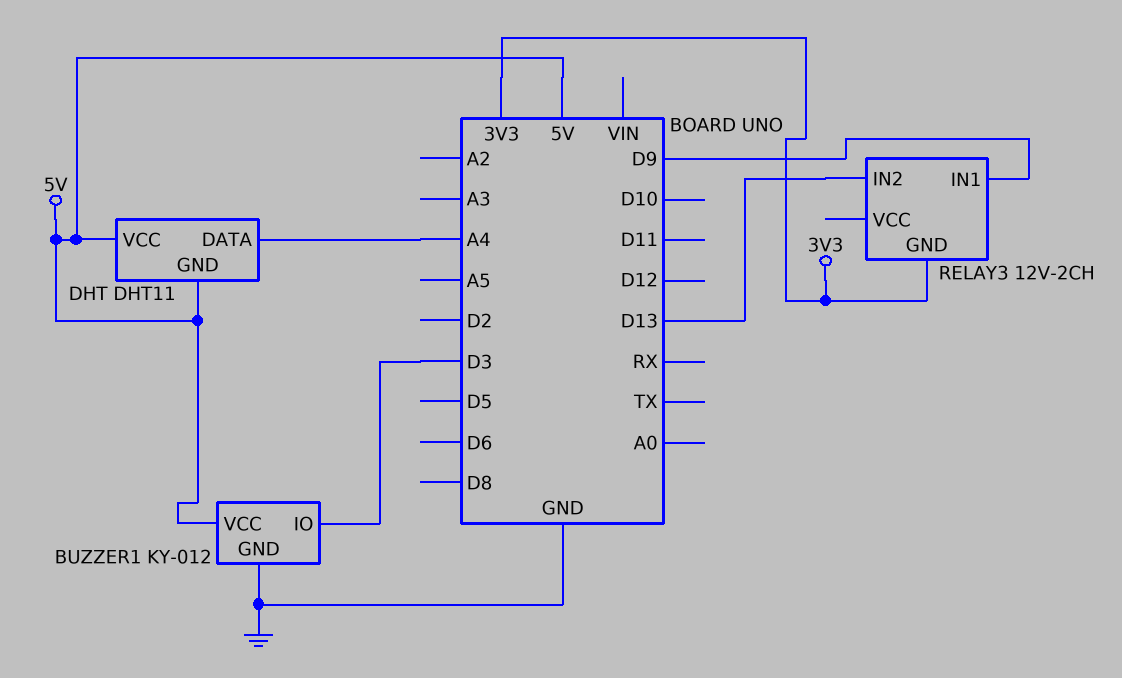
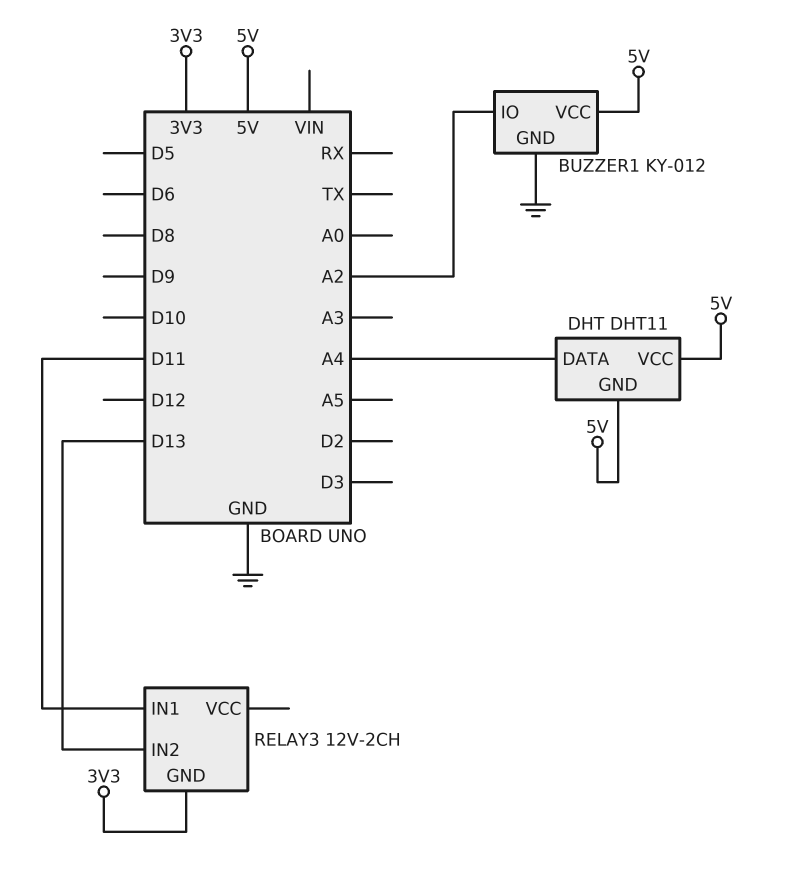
BUZZER1 pin IO: D3 -> A2
RELAY3 pin IN1: D9 -> D11

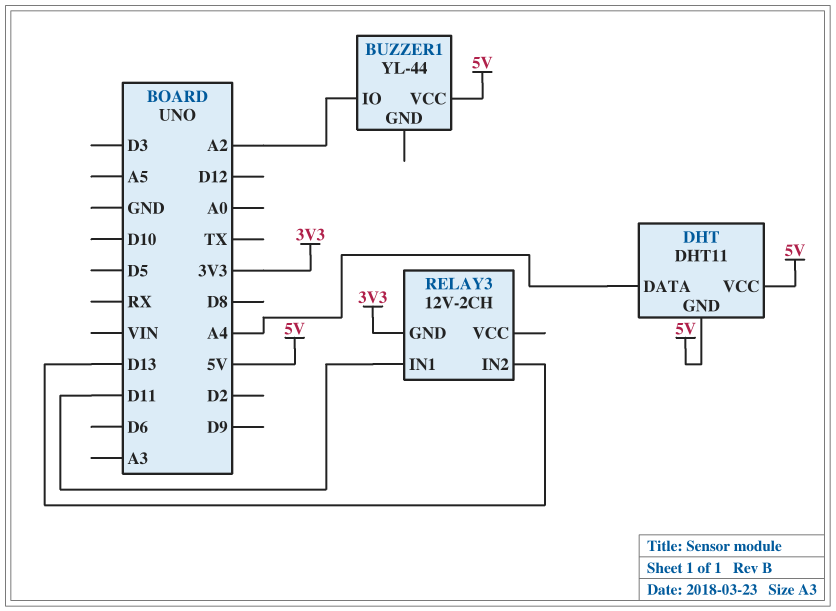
BUZZER1: KY-012 -> YL-44
BUZZER1 pin GND: GND -> none

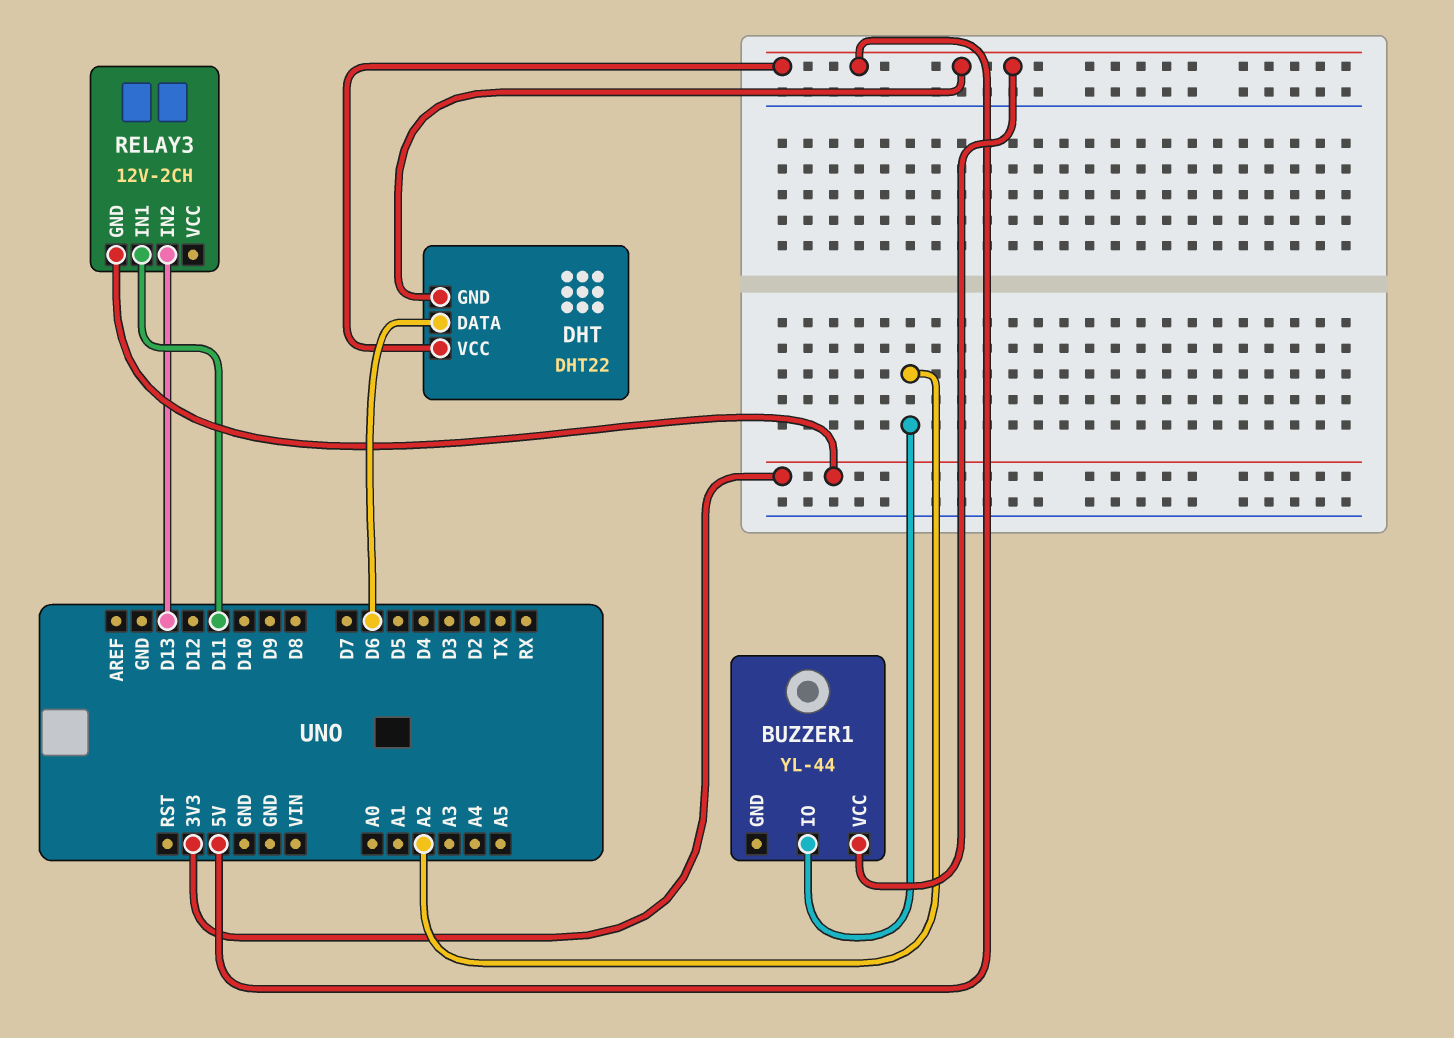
DHT: DHT11 -> DHT22
DHT pin DATA: A4 -> D6

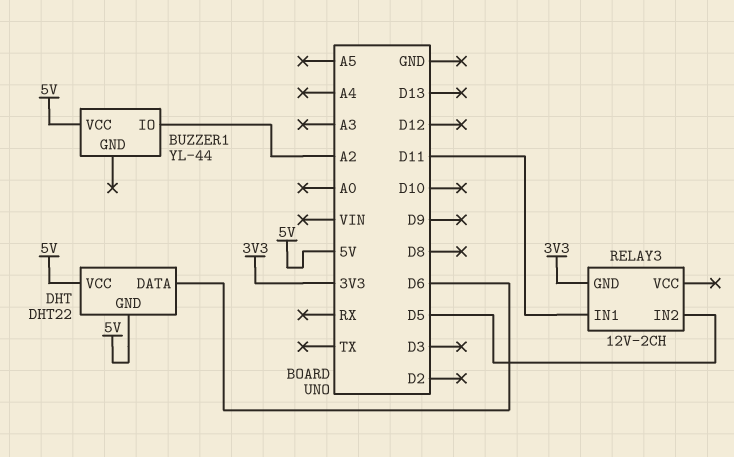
RELAY3 pin IN2: D13 -> D5

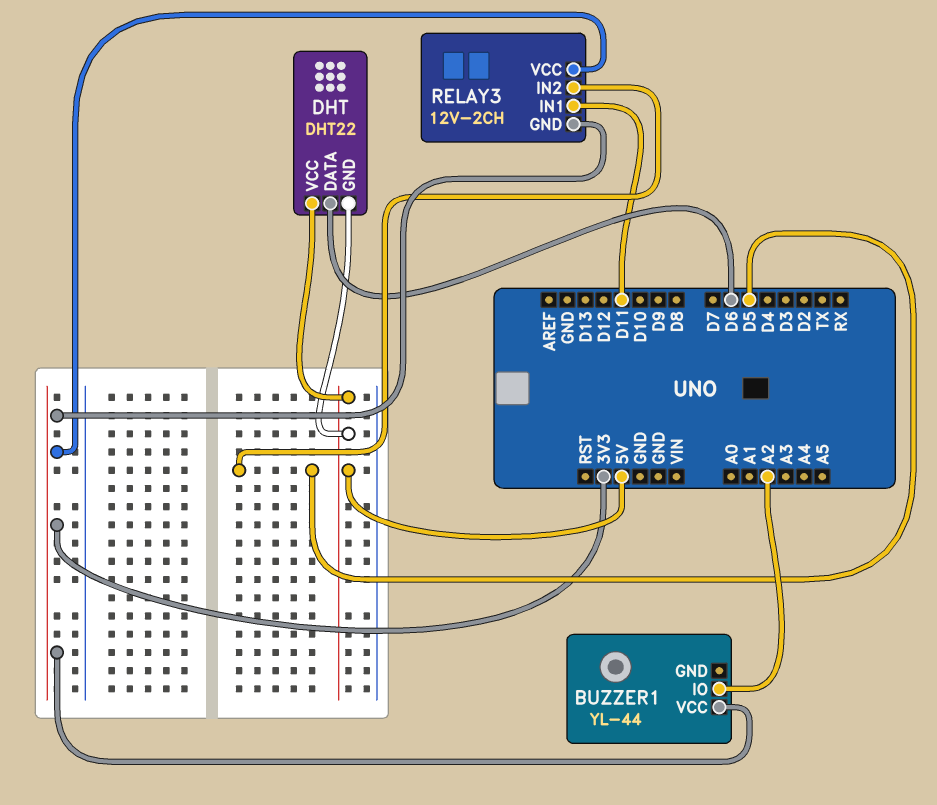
BUZZER1 pin VCC: 5V -> 3V3
RELAY3 pin VCC: none -> 3V3

